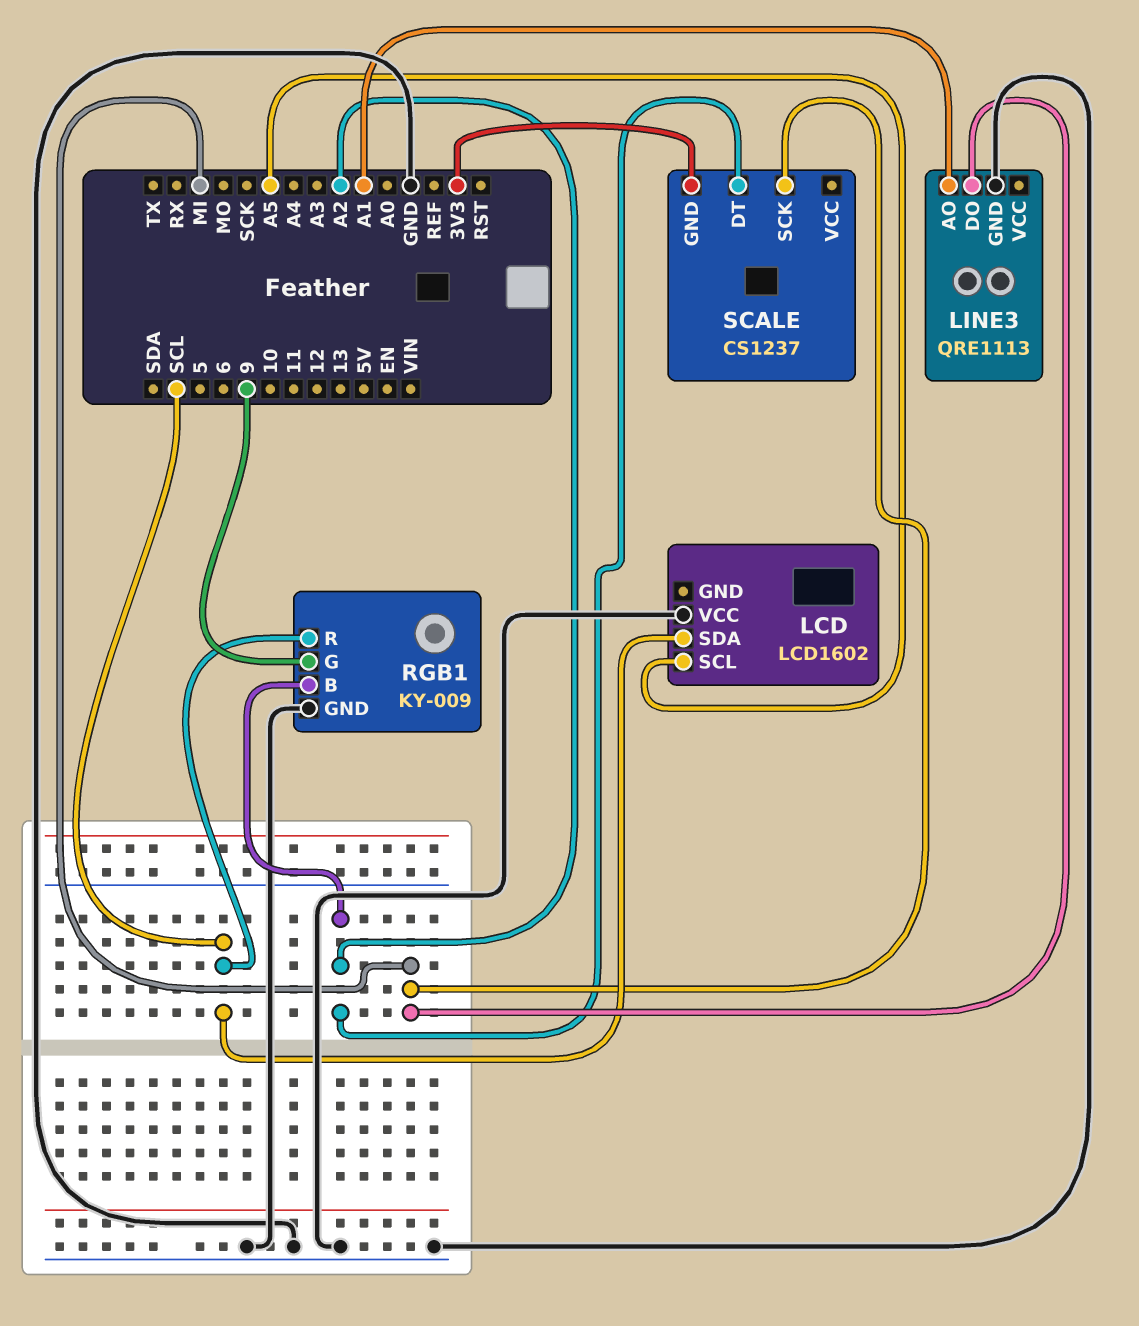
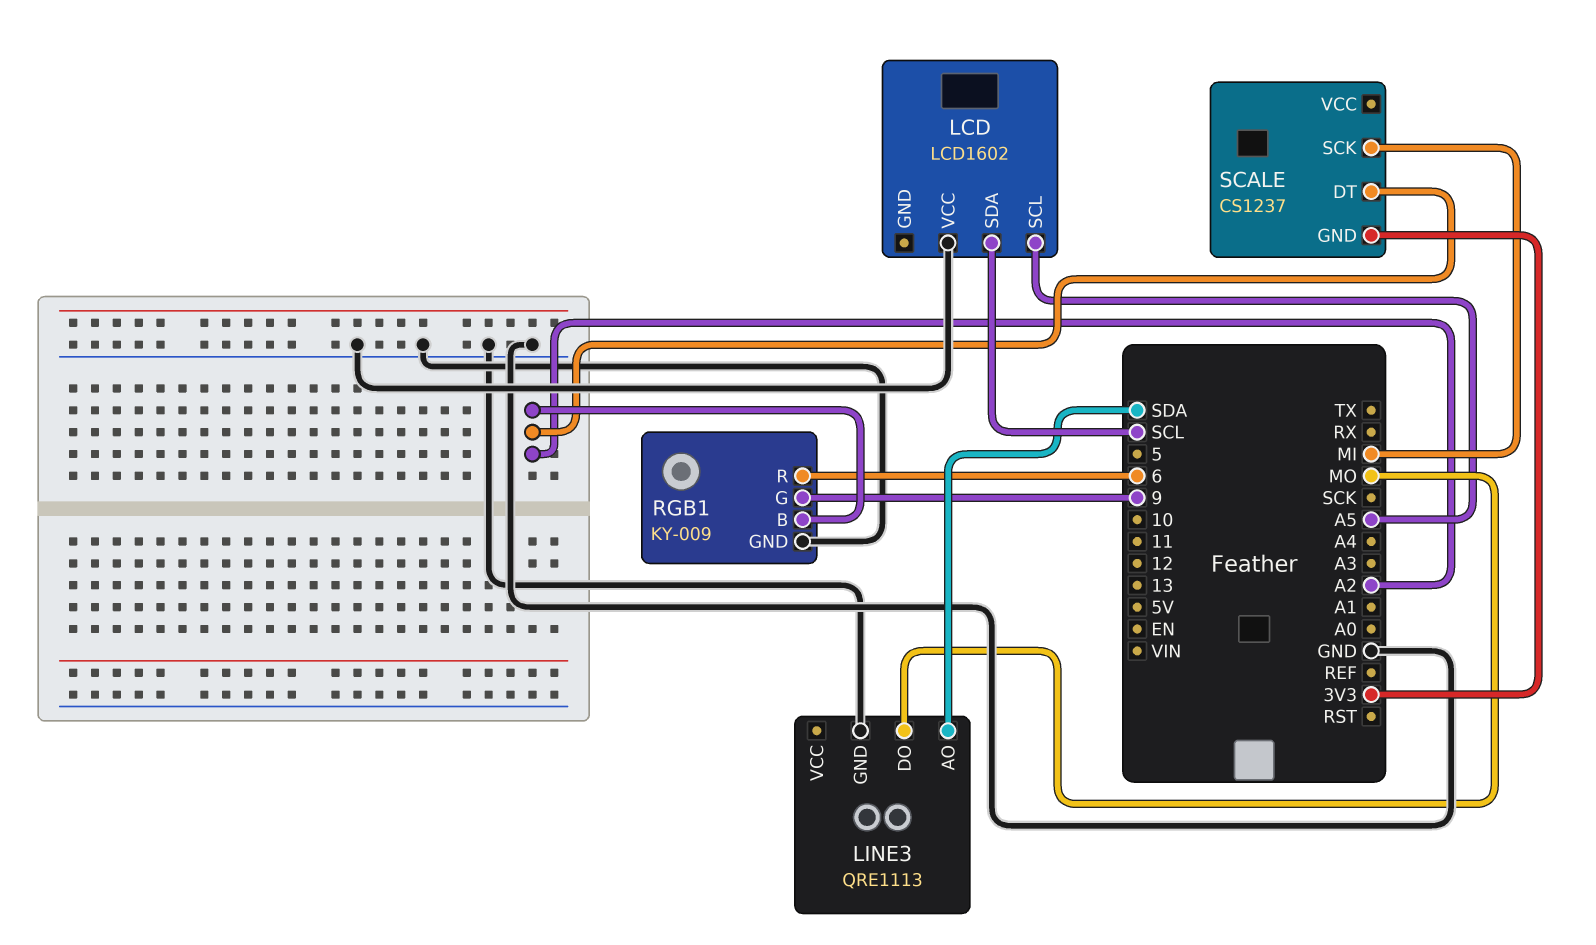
LINE3 pin AO: A1 -> SDA
LINE3 pin DO: MI -> MO
RGB1 pin R: SCL -> 6

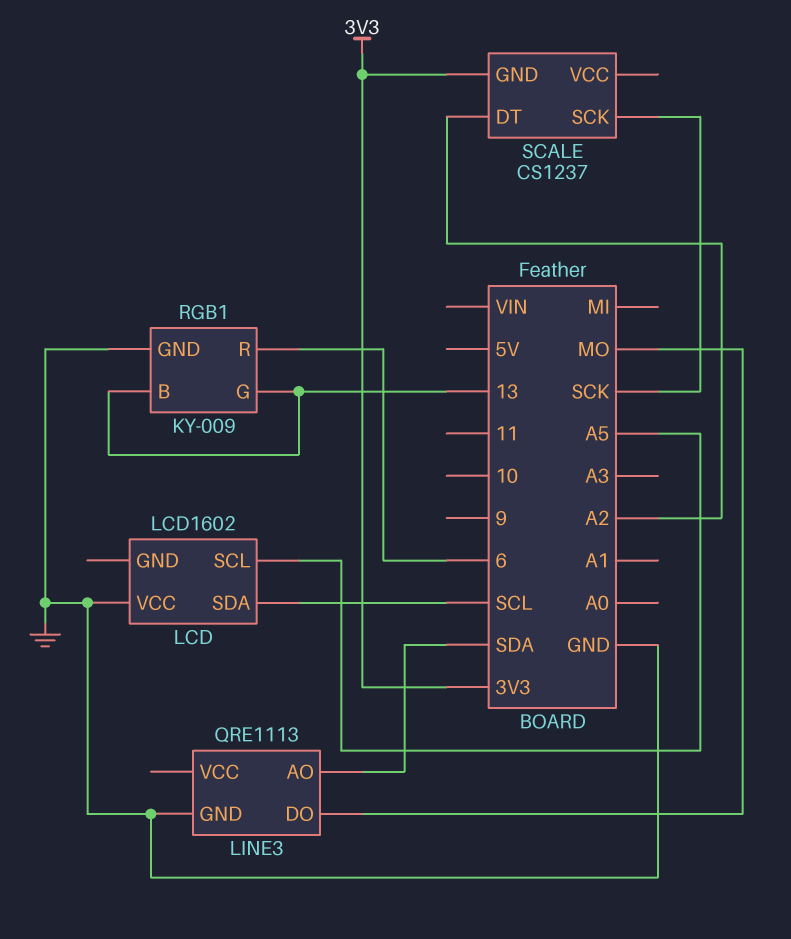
RGB1 pin B: A2 -> 13
RGB1 pin G: 9 -> 13
SCALE pin SCK: MI -> SCK

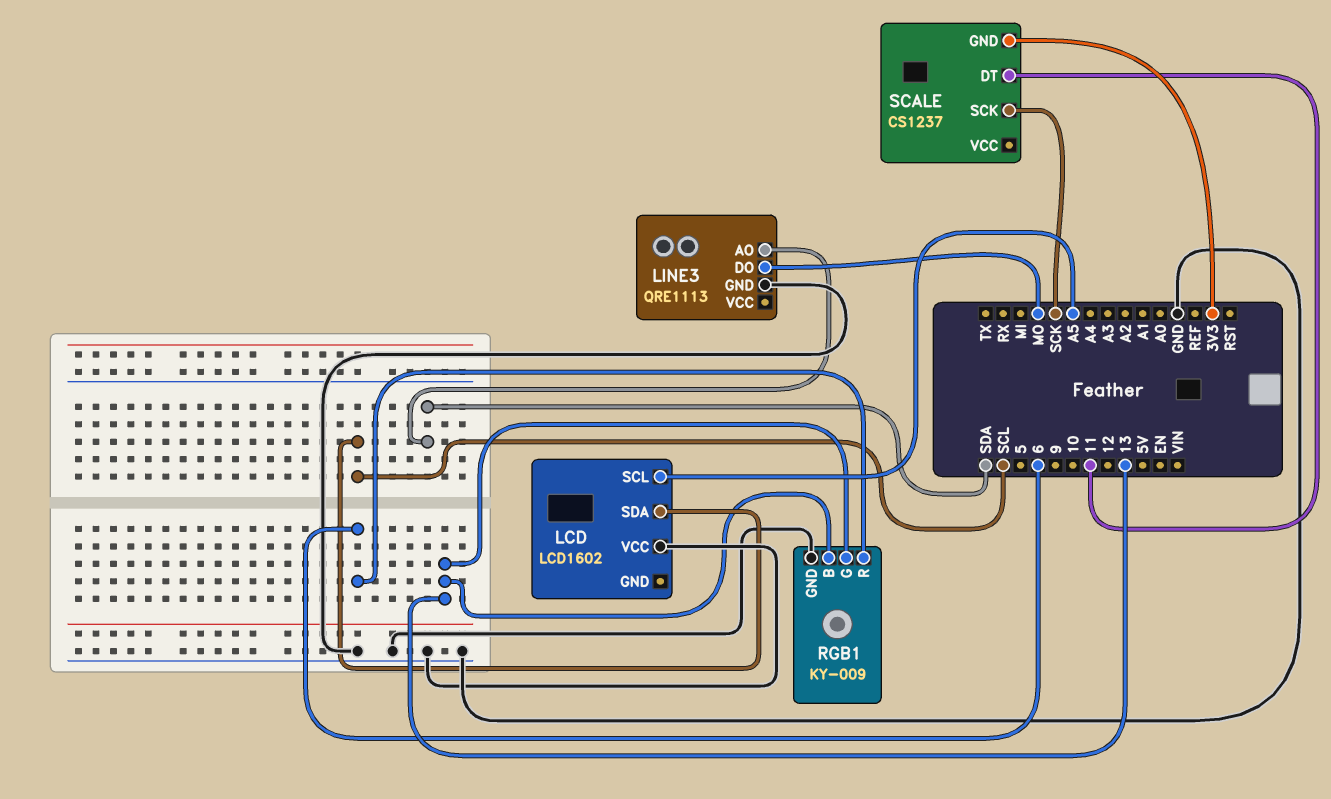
SCALE pin DT: A2 -> 11

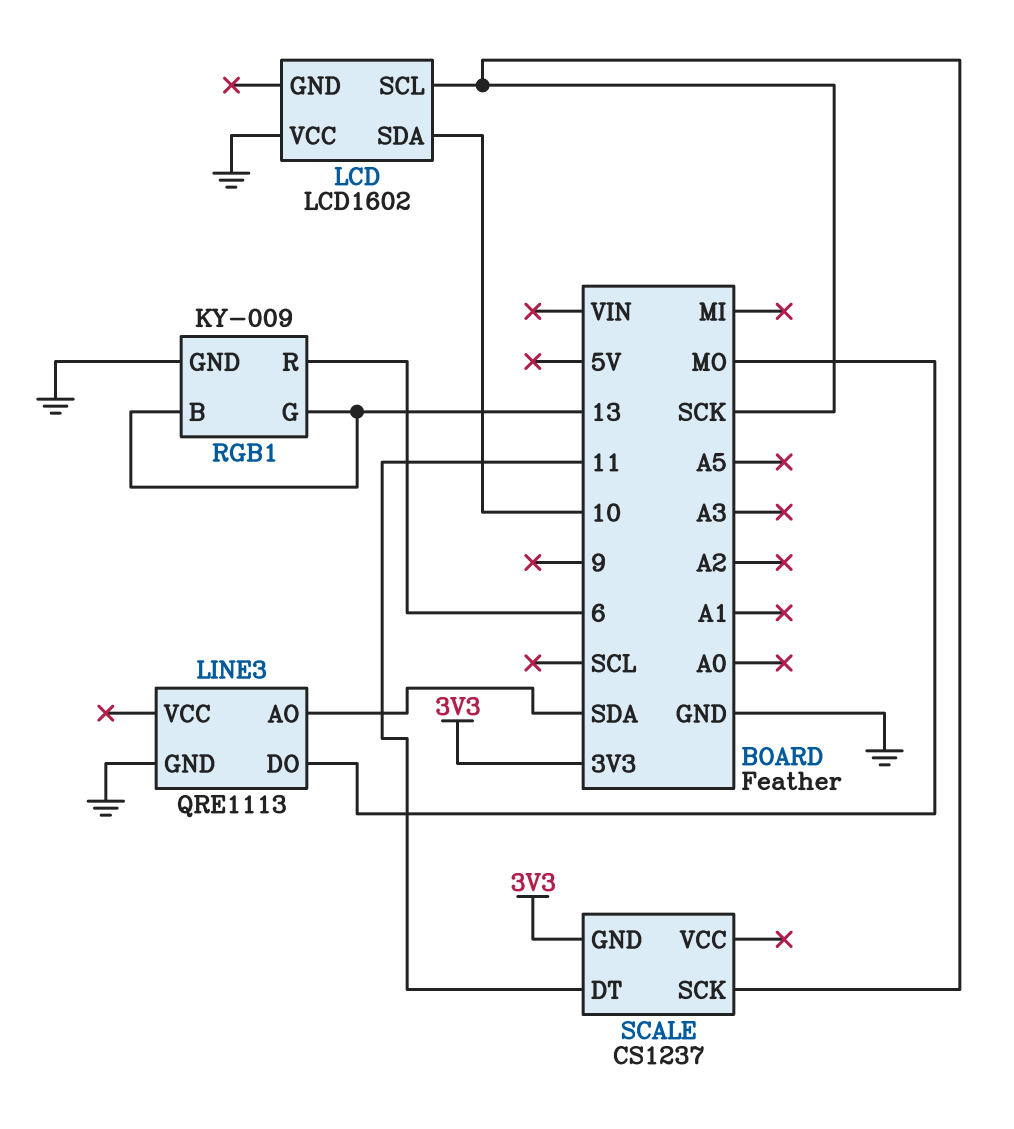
LCD pin SCL: A5 -> SCK
LCD pin SDA: SCL -> 10

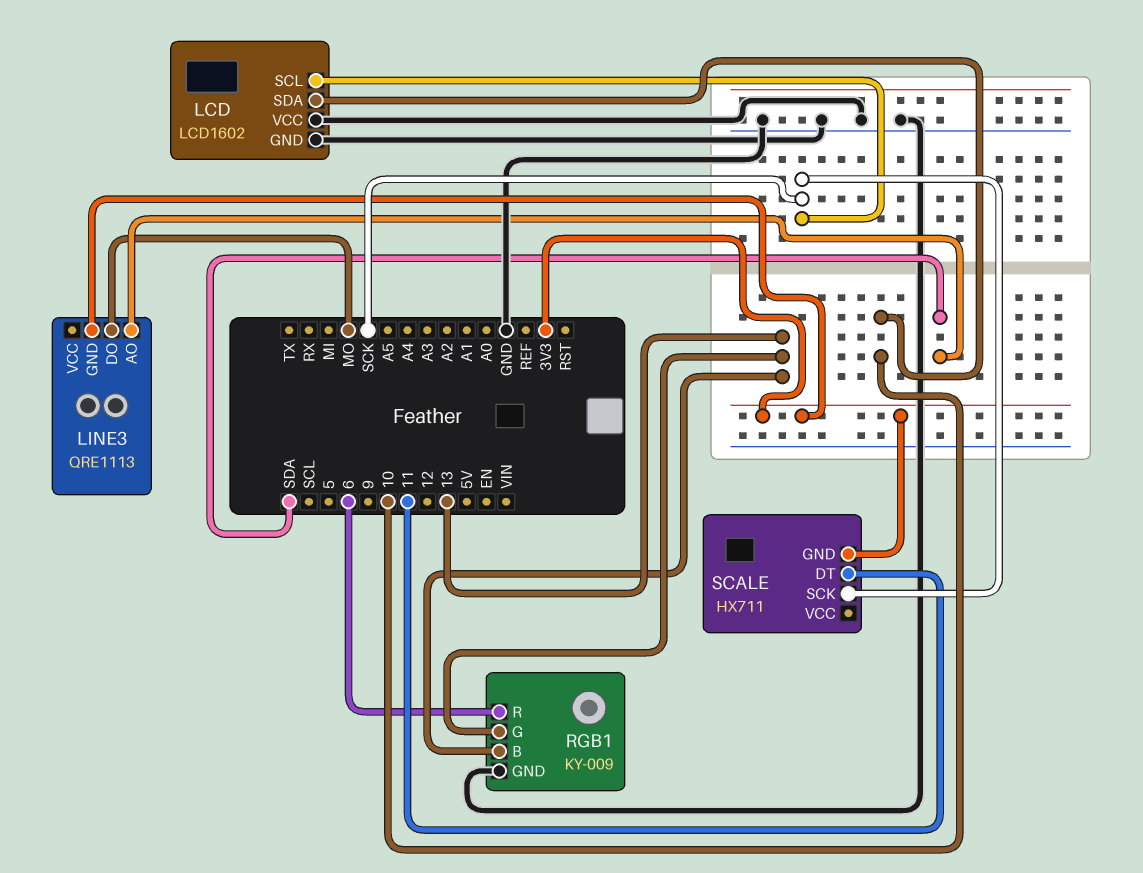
LCD pin GND: none -> GND
LINE3 pin GND: GND -> 3V3
SCALE: CS1237 -> HX711

